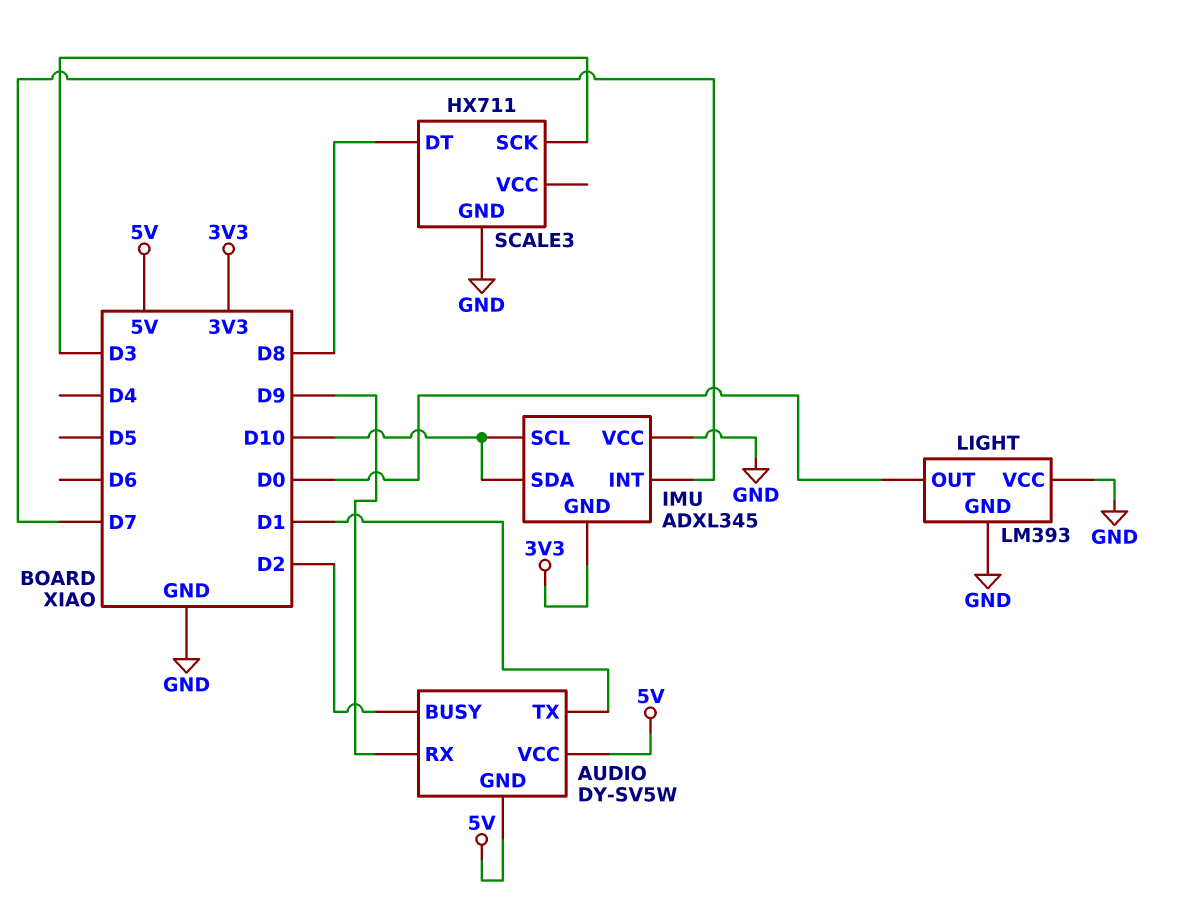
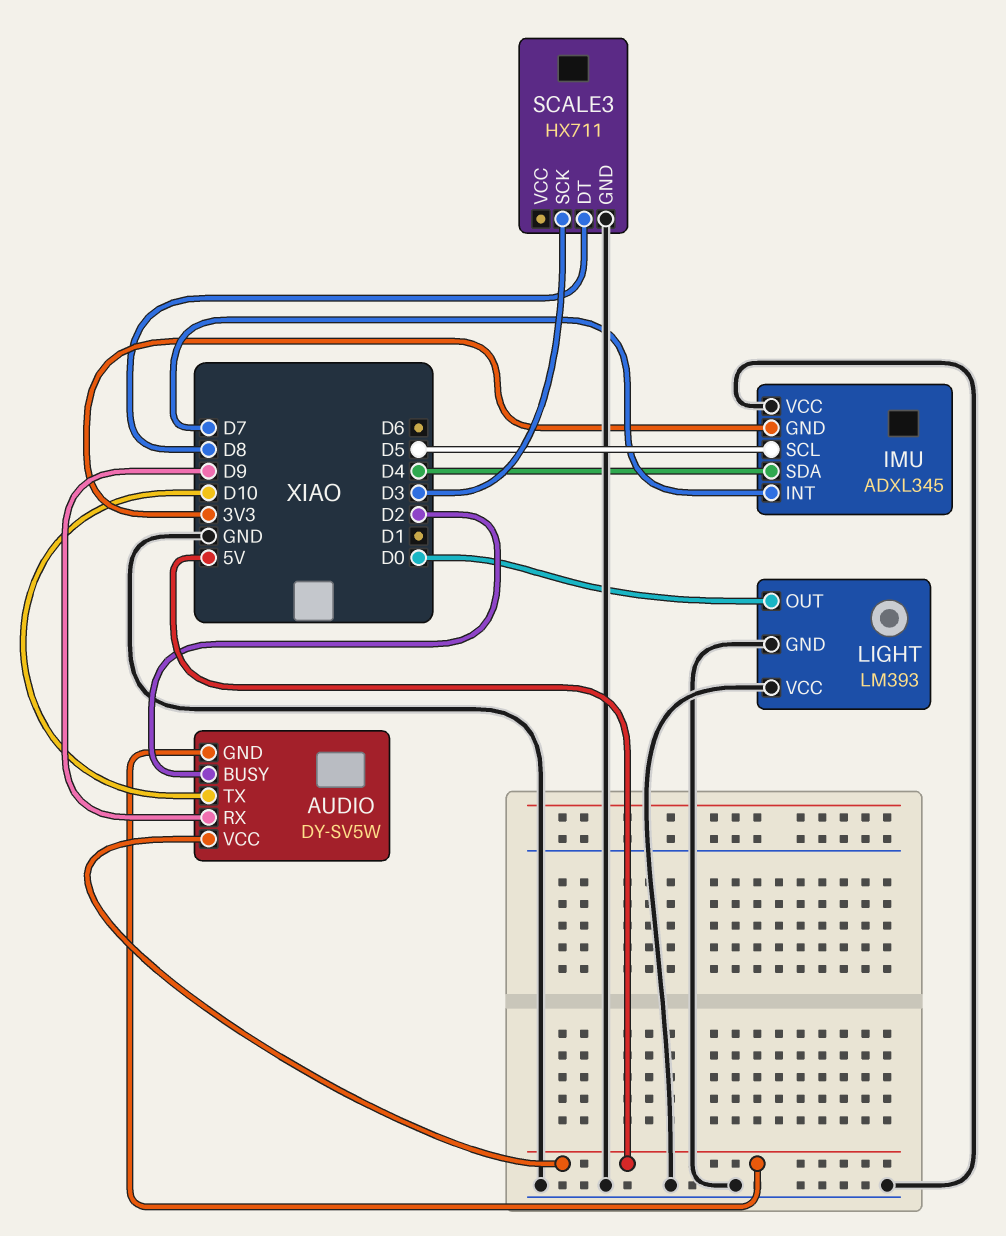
AUDIO pin TX: D1 -> D10
IMU pin SCL: D10 -> D5
IMU pin SDA: D10 -> D4

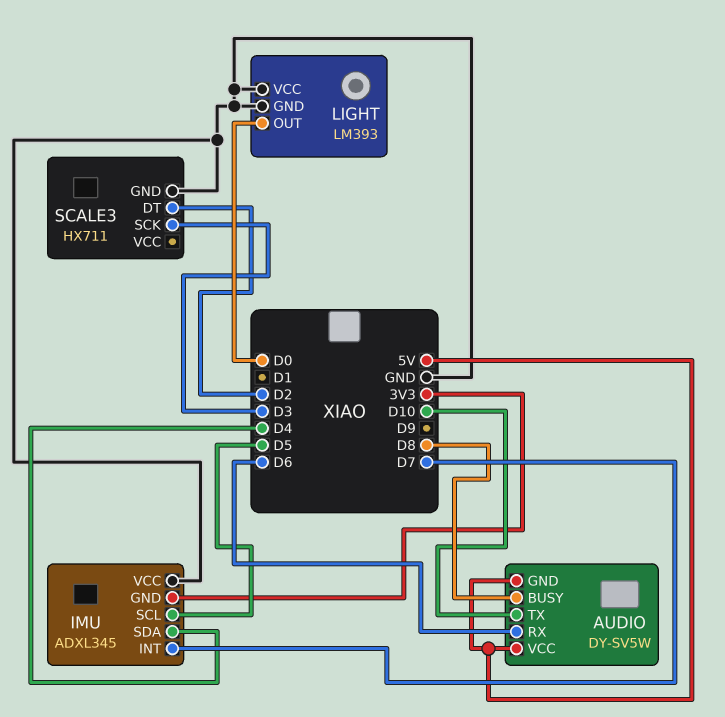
AUDIO pin BUSY: D2 -> D8
AUDIO pin RX: D9 -> D6
SCALE3 pin DT: D8 -> D2

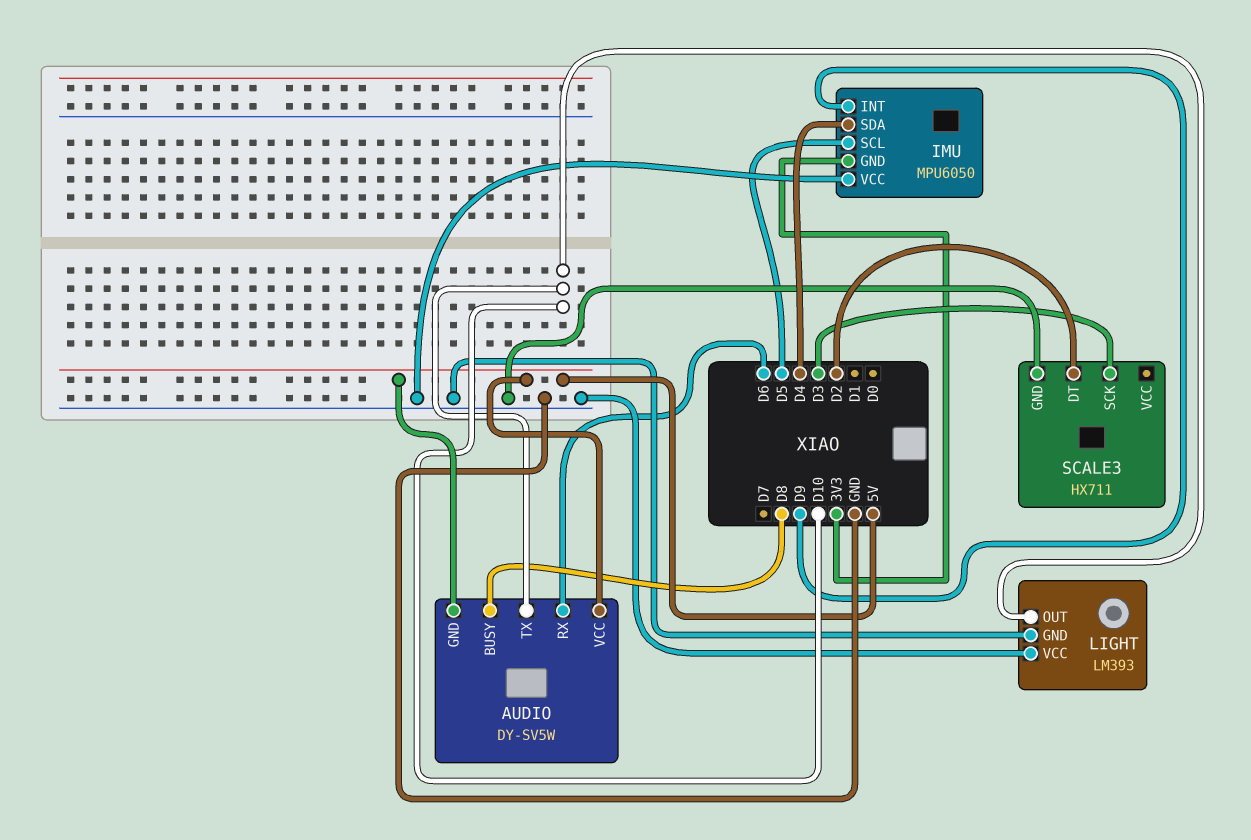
IMU: ADXL345 -> MPU6050
IMU pin INT: D7 -> D9
LIGHT pin OUT: D0 -> D10

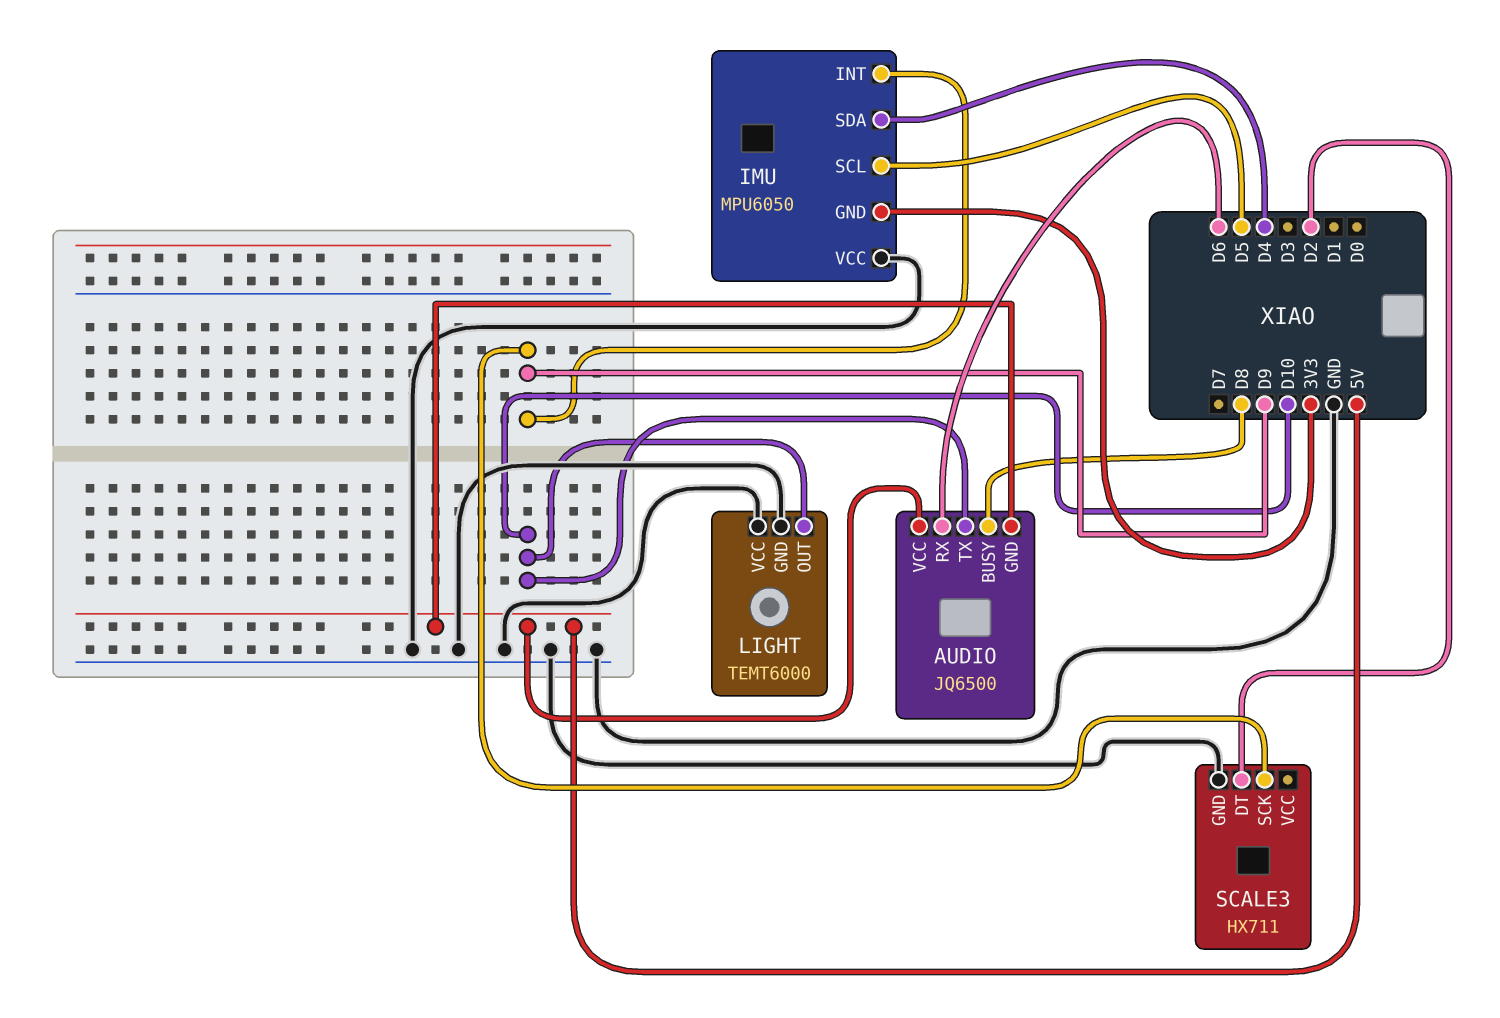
AUDIO: DY-SV5W -> JQ6500
LIGHT: LM393 -> TEMT6000
SCALE3 pin SCK: D3 -> D9

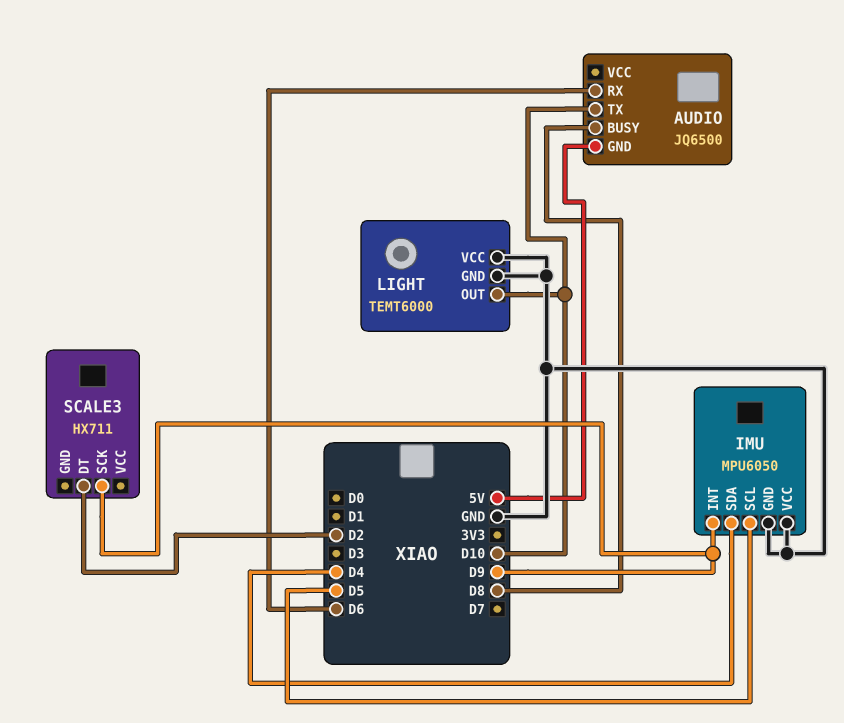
AUDIO pin VCC: 5V -> none
IMU pin GND: 3V3 -> GND
SCALE3 pin GND: GND -> none

